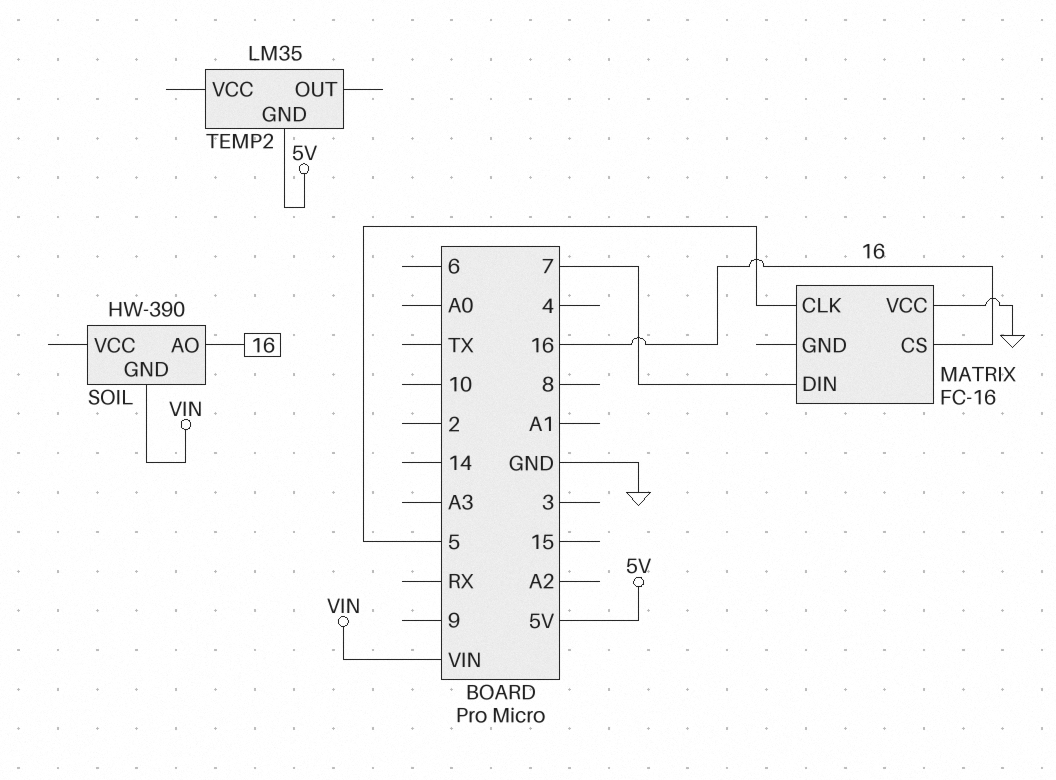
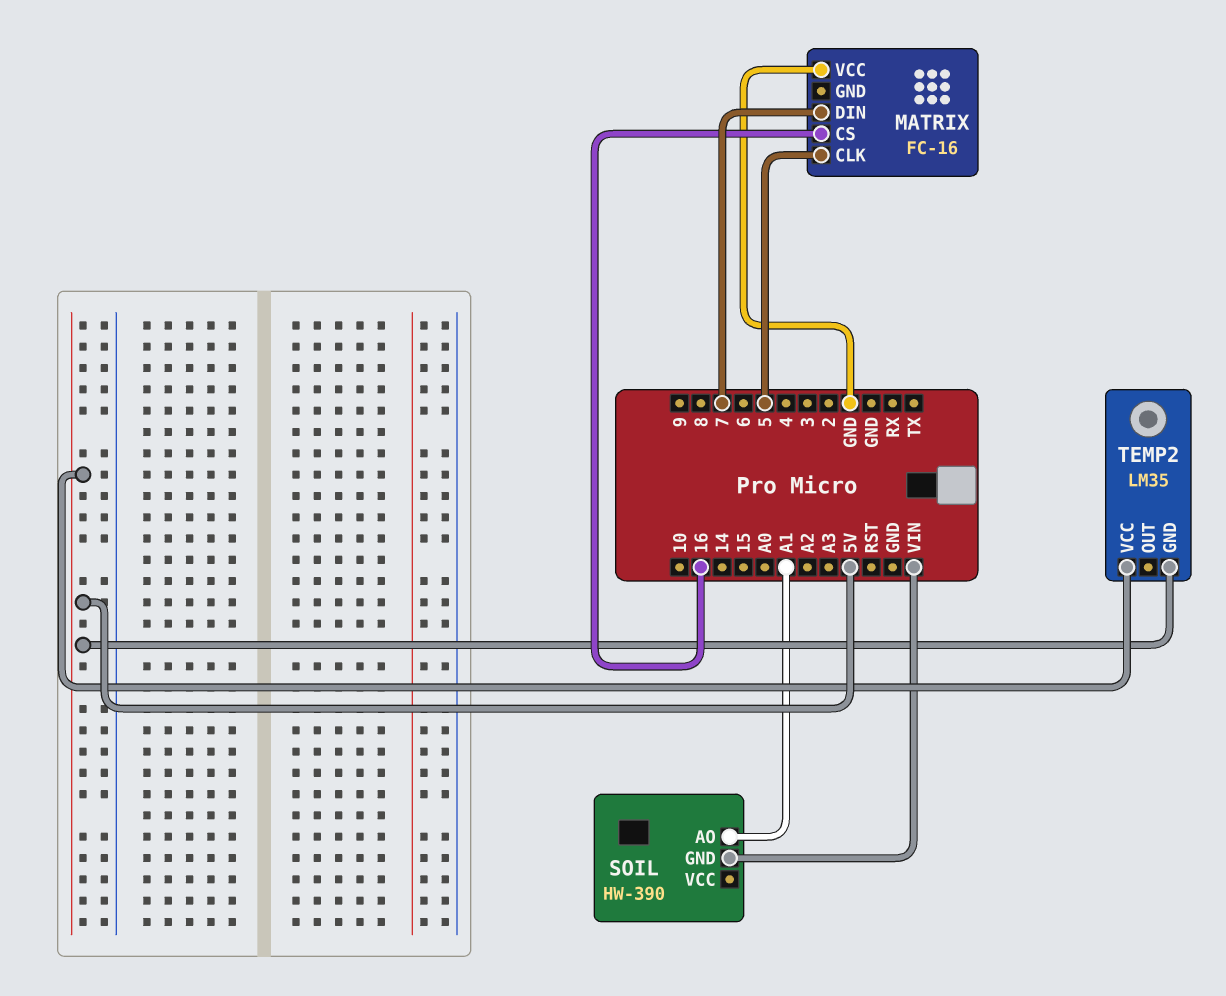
SOIL pin AO: 16 -> A1
TEMP2 pin VCC: none -> 5V

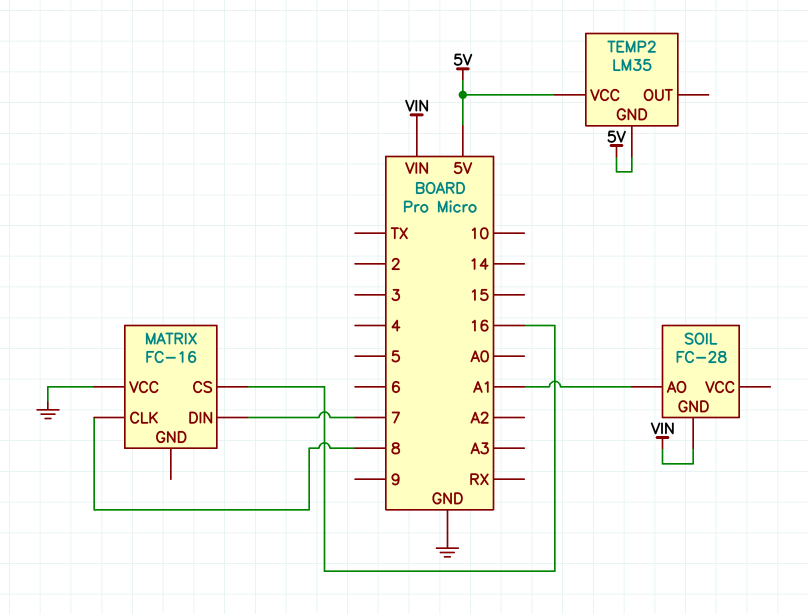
MATRIX pin CLK: 5 -> 8
SOIL: HW-390 -> FC-28

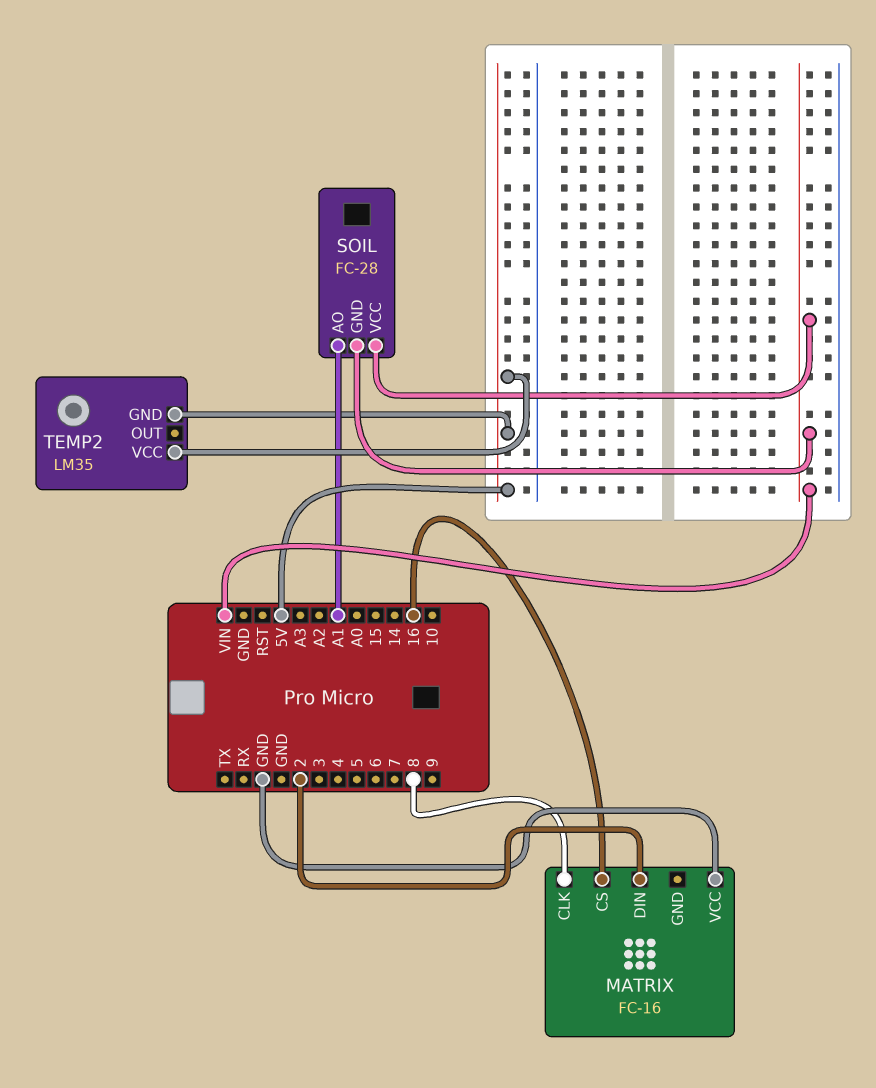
MATRIX pin DIN: 7 -> 2
SOIL pin VCC: none -> VIN

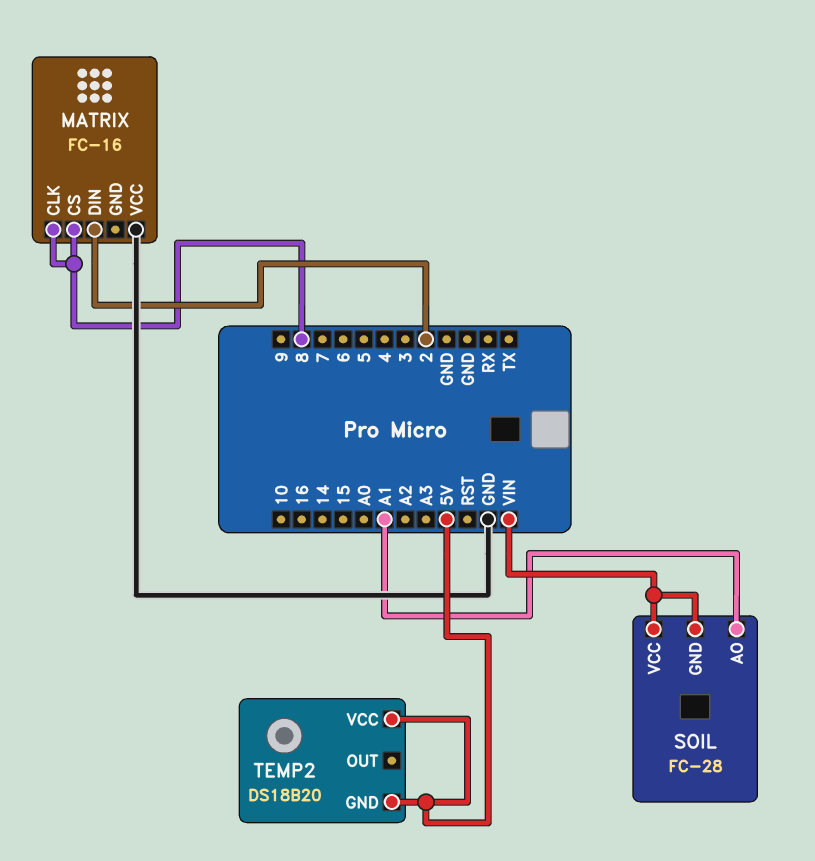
MATRIX pin CS: 16 -> 8
TEMP2: LM35 -> DS18B20

